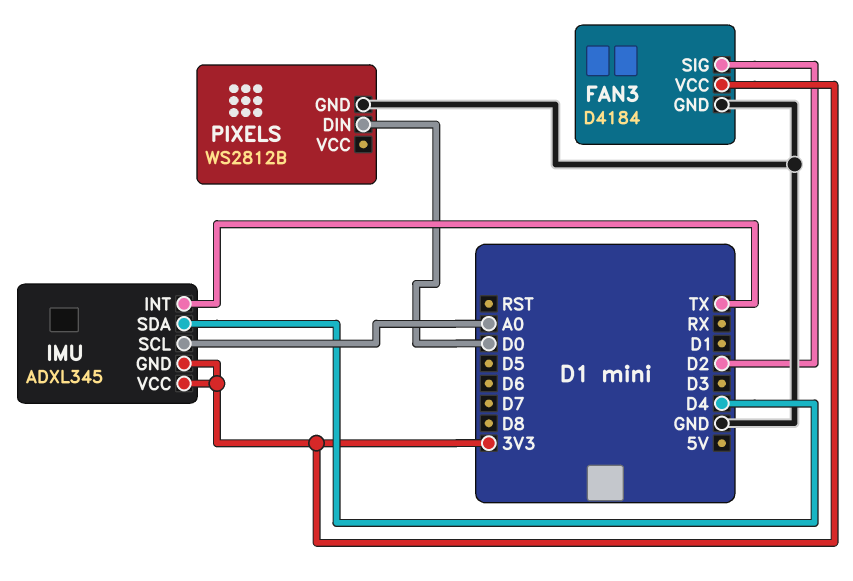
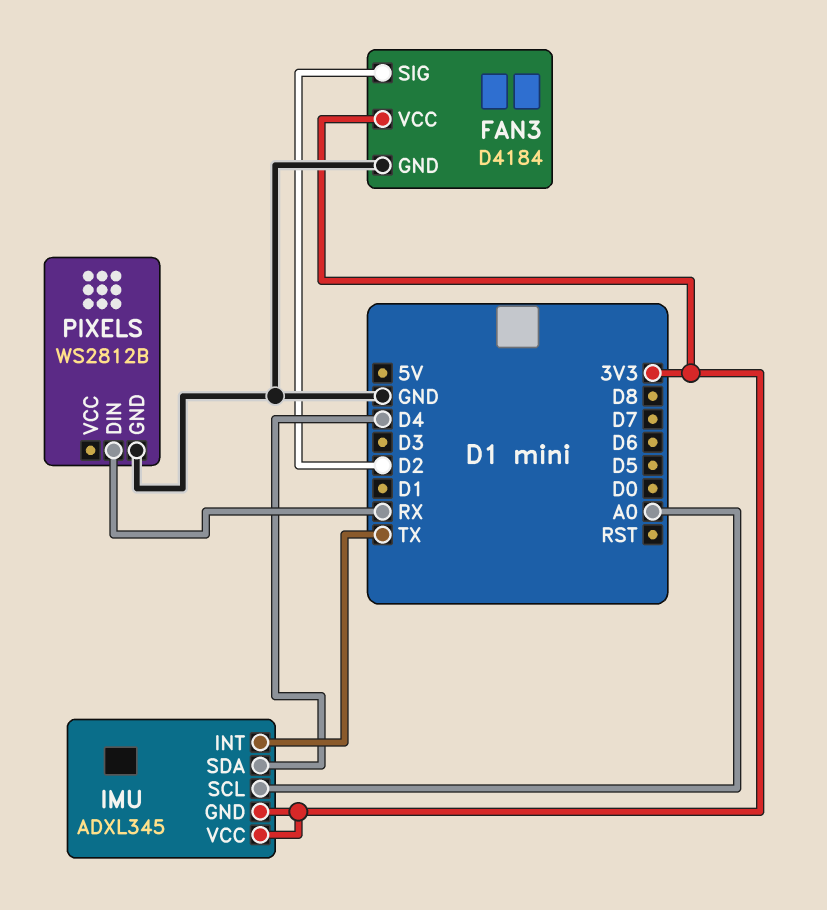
PIXELS pin DIN: D0 -> RX

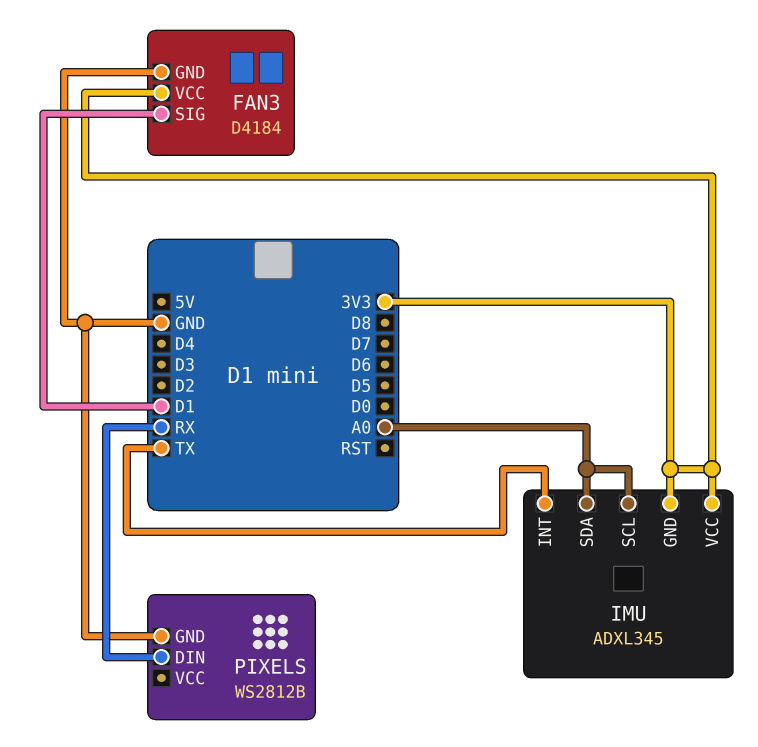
FAN3 pin SIG: D2 -> D1
IMU pin SDA: D4 -> A0

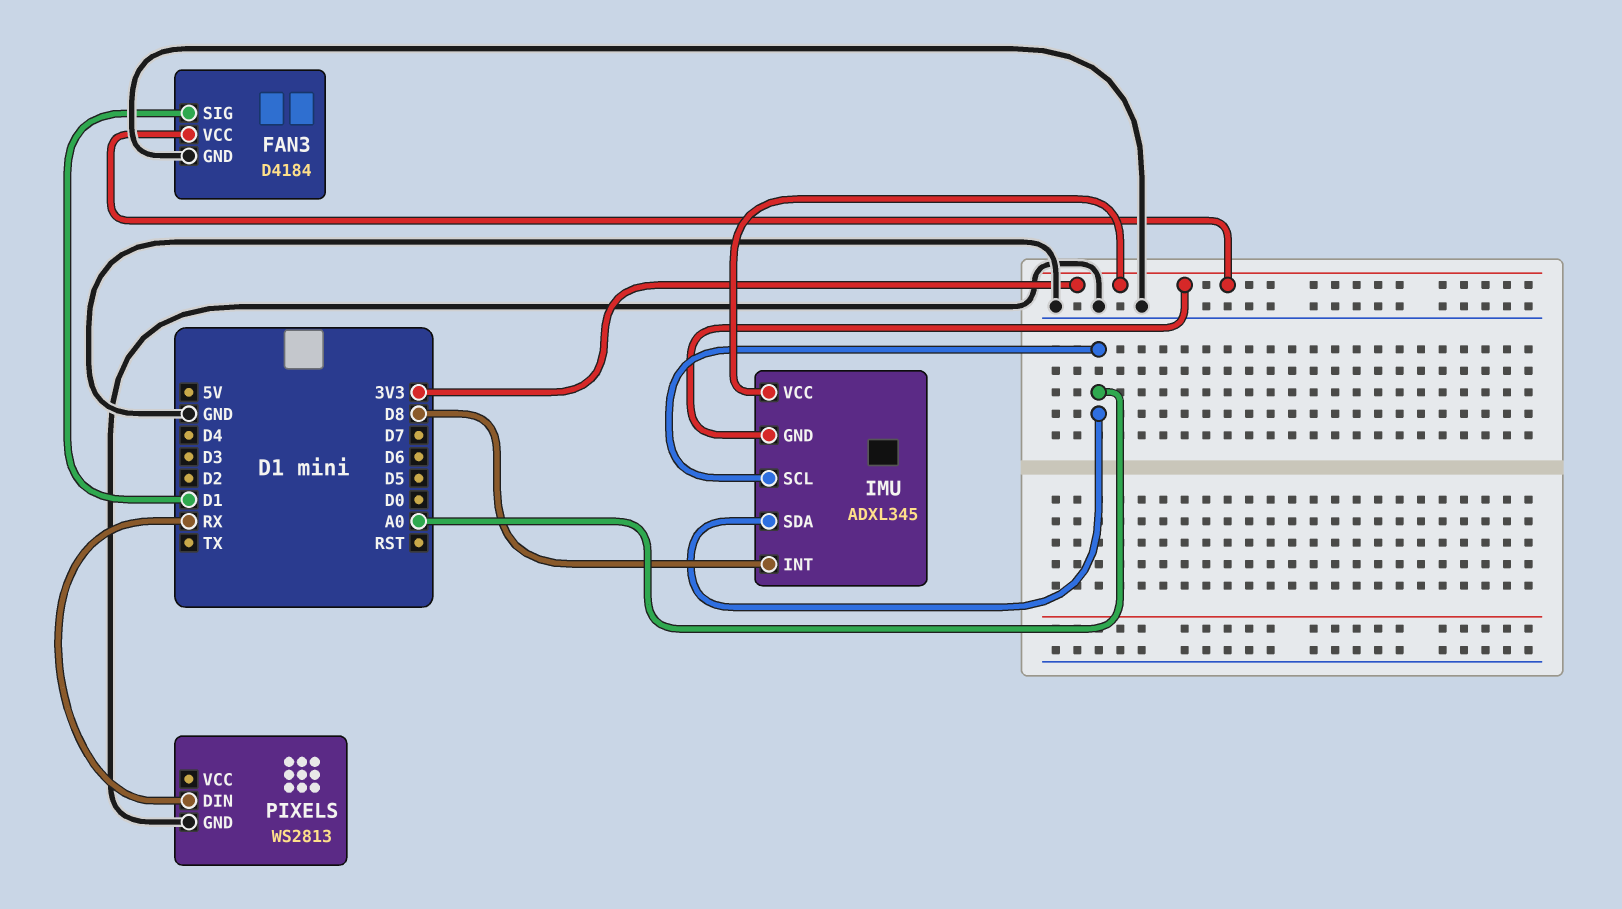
IMU pin INT: TX -> D8
PIXELS: WS2812B -> WS2813

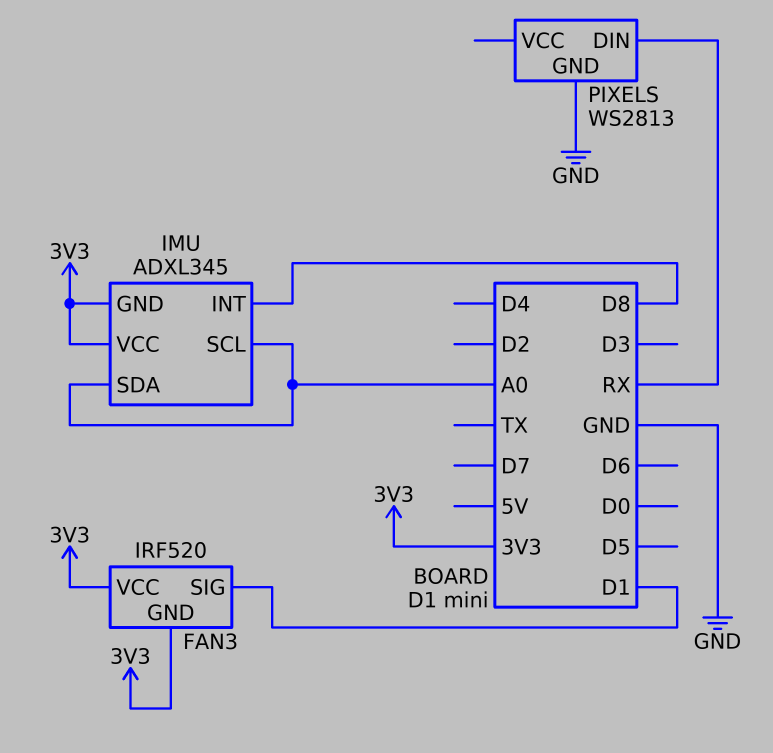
FAN3: D4184 -> IRF520
FAN3 pin GND: GND -> 3V3

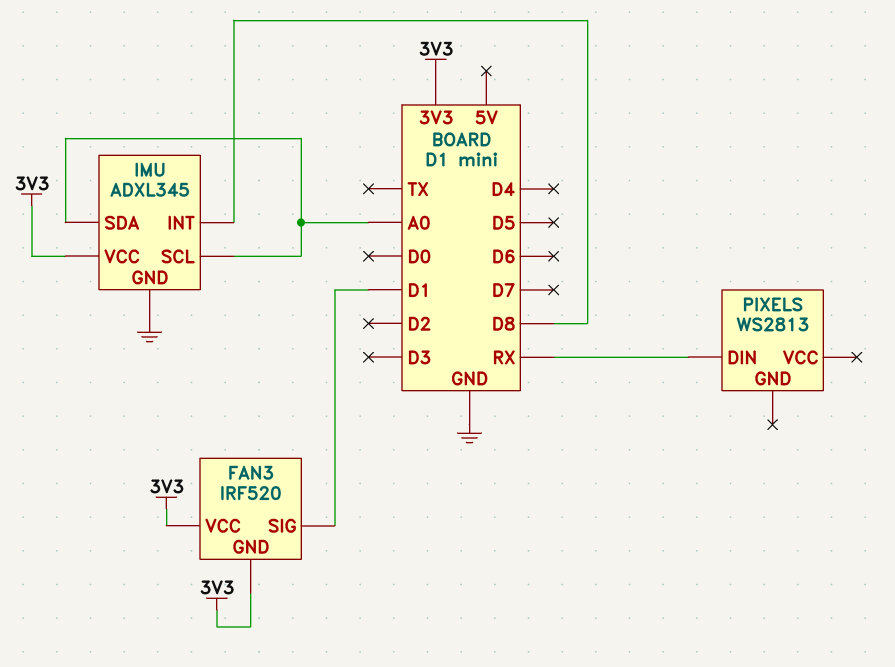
IMU pin GND: 3V3 -> GND
PIXELS pin GND: GND -> none

